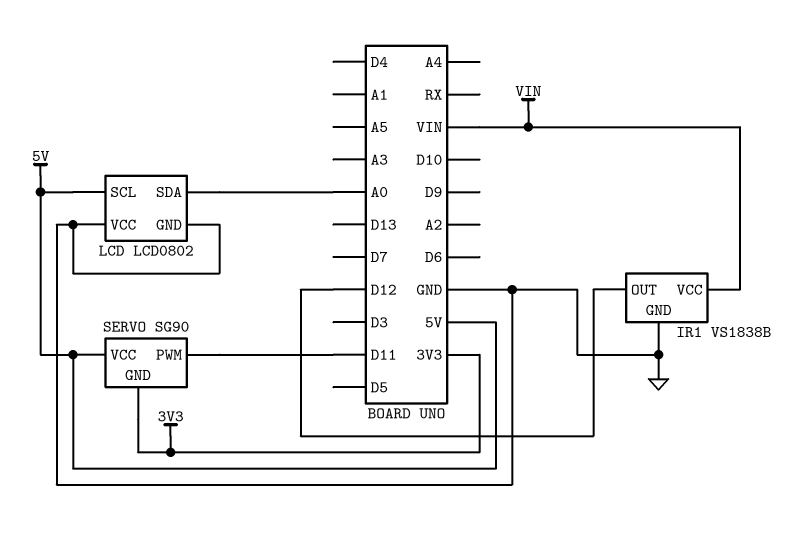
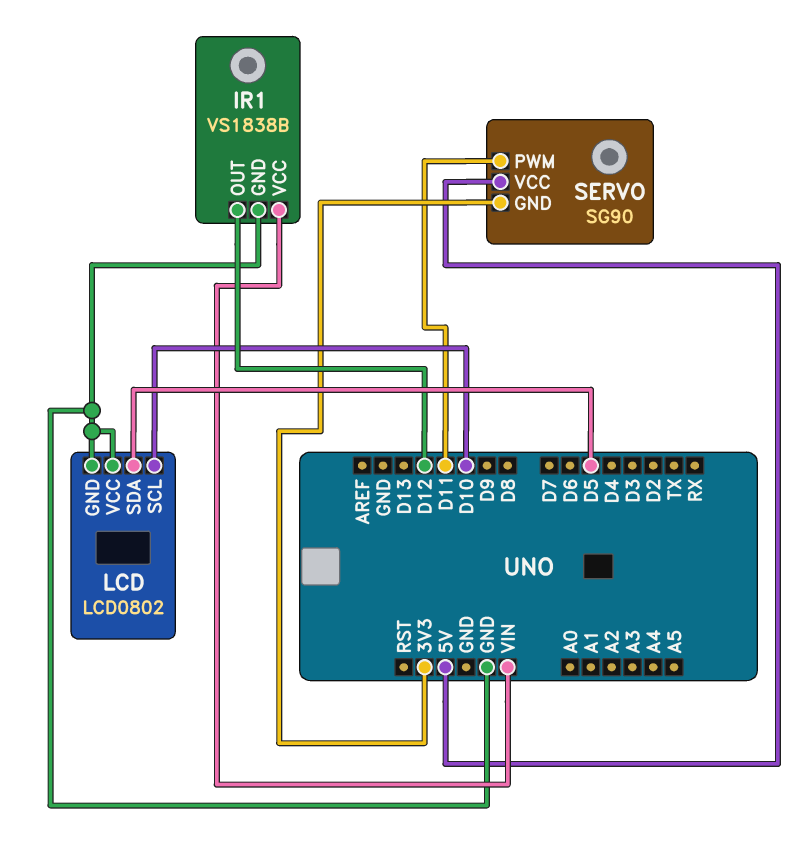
LCD pin SCL: 5V -> D10
LCD pin SDA: A0 -> D5

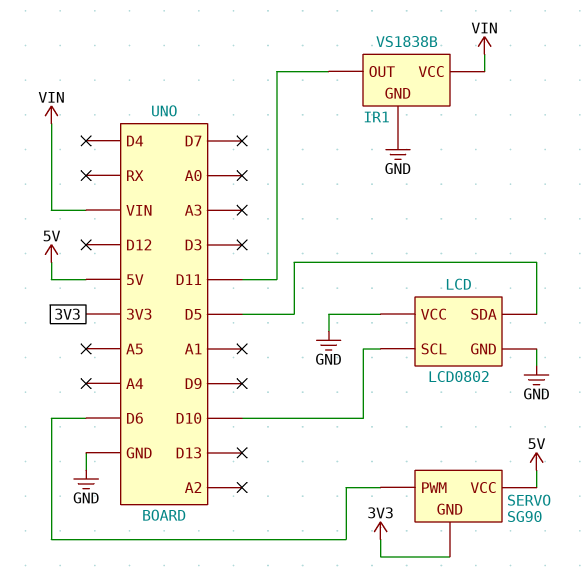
IR1 pin OUT: D12 -> D11
SERVO pin PWM: D11 -> D6

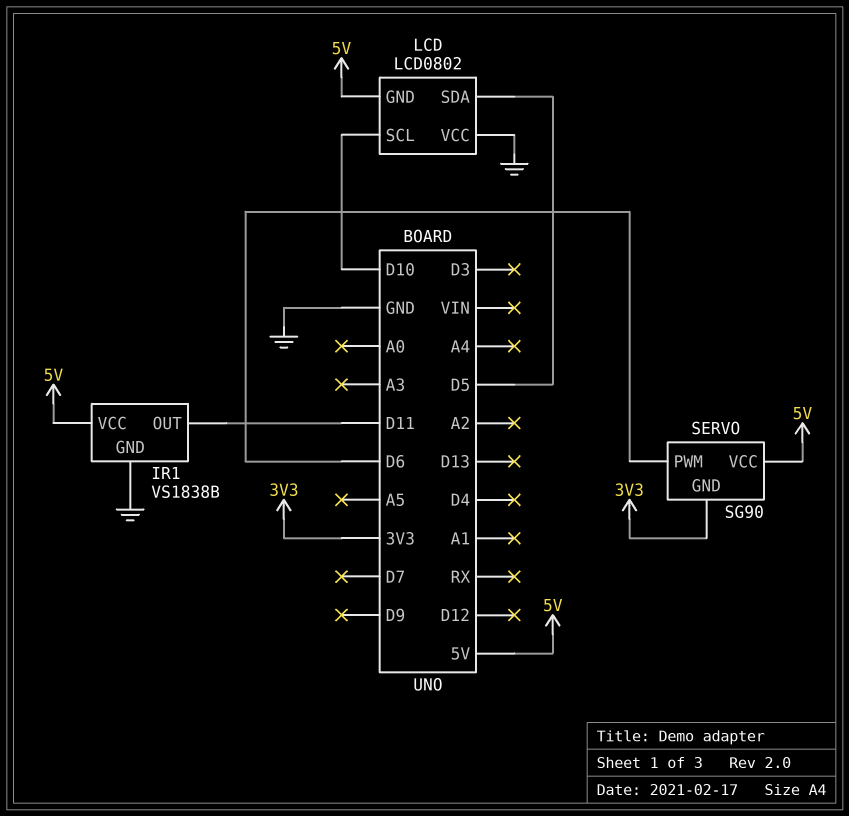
IR1 pin VCC: VIN -> 5V
LCD pin GND: GND -> 5V

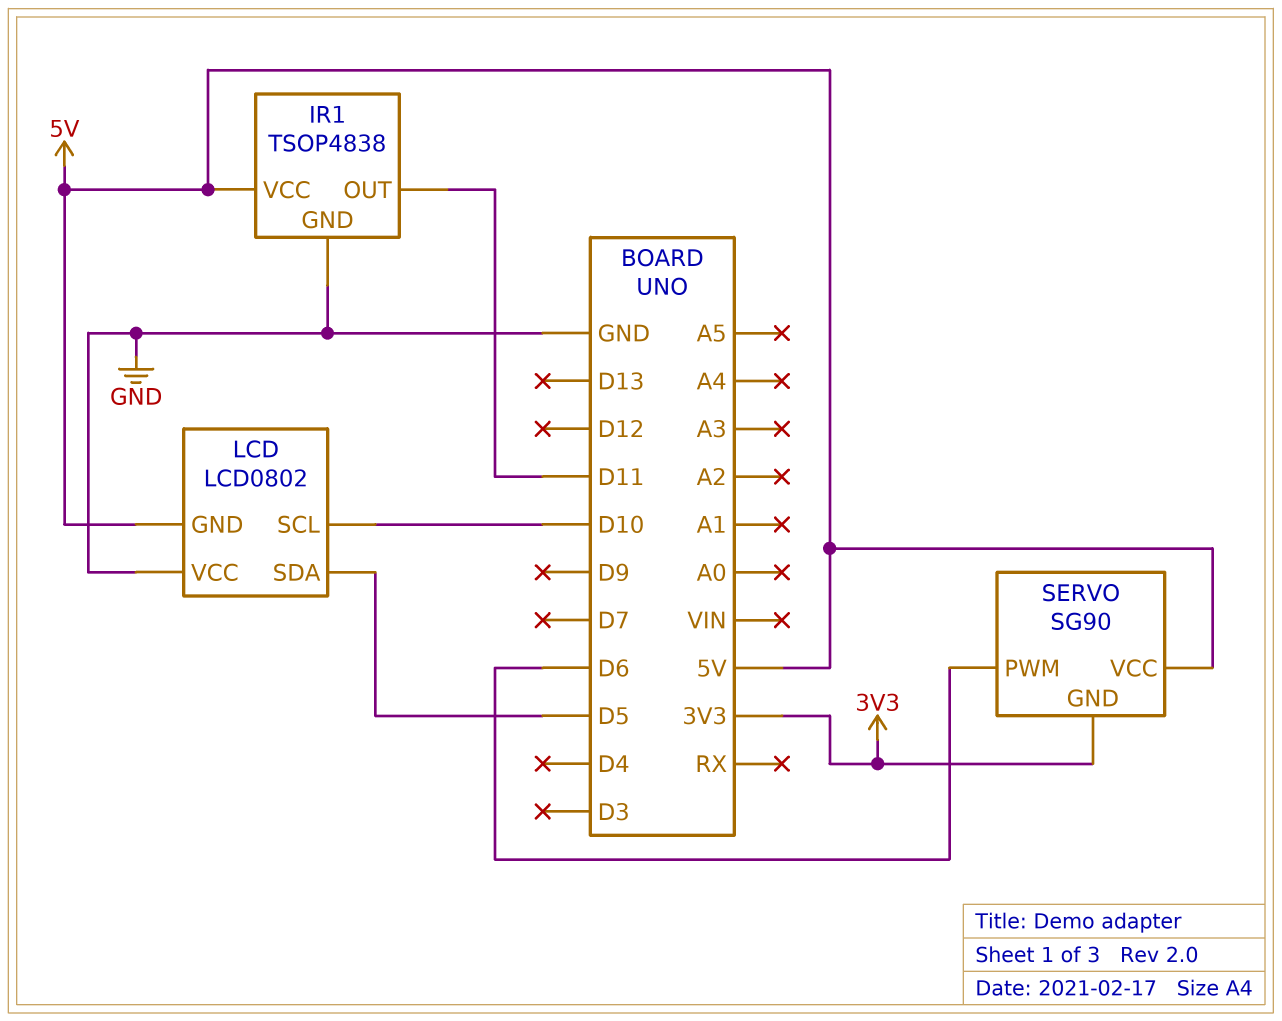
IR1: VS1838B -> TSOP4838

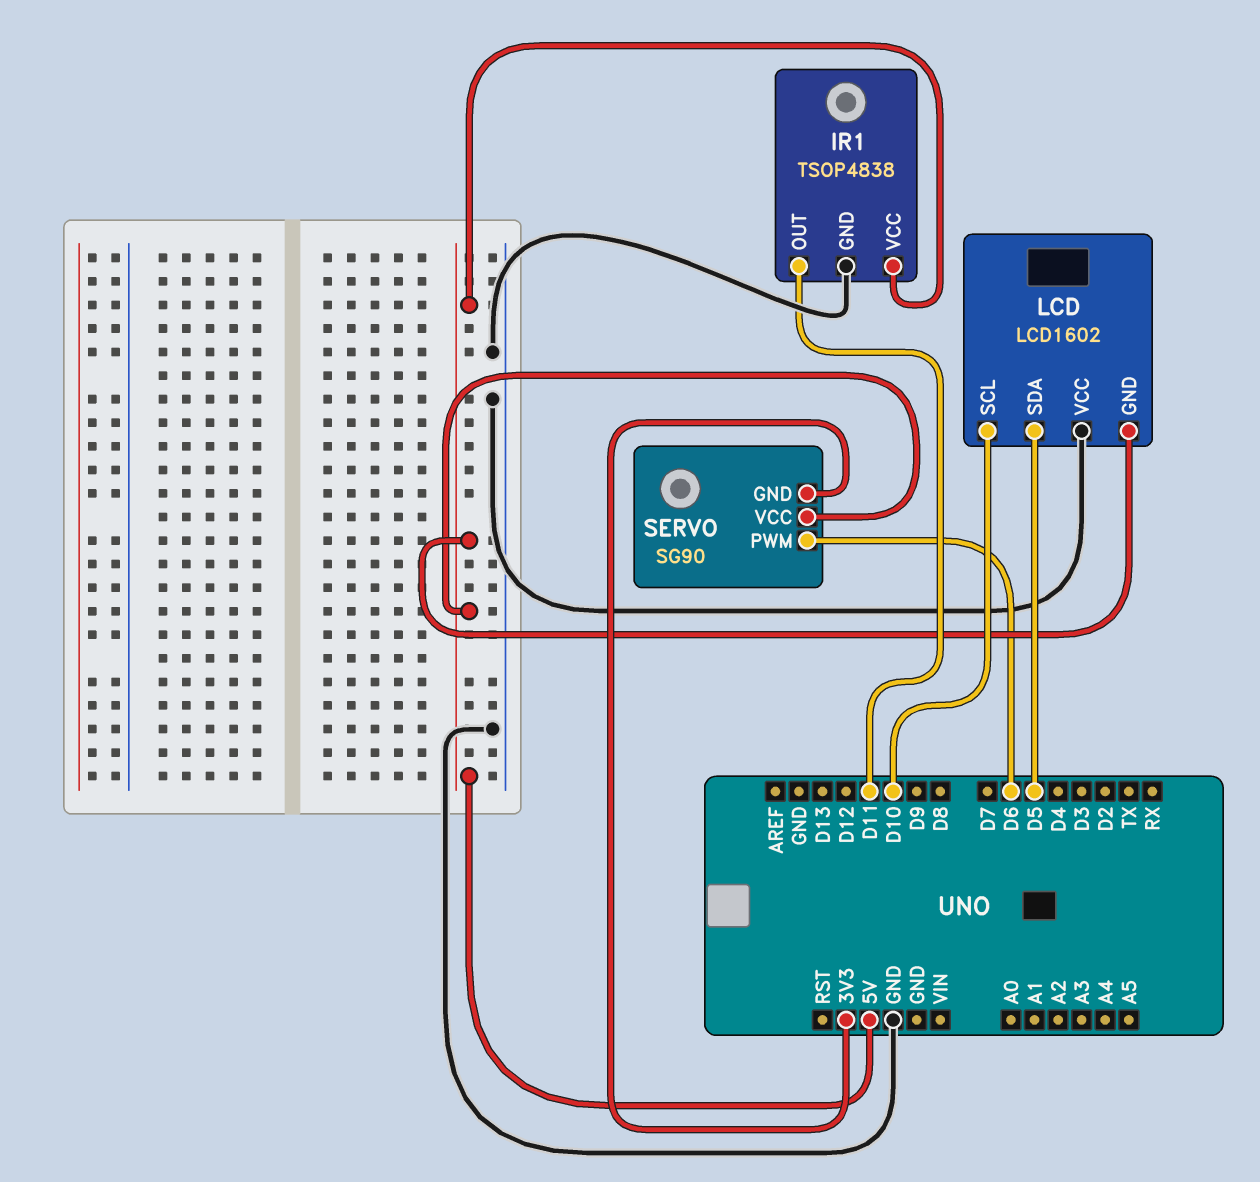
LCD: LCD0802 -> LCD1602

